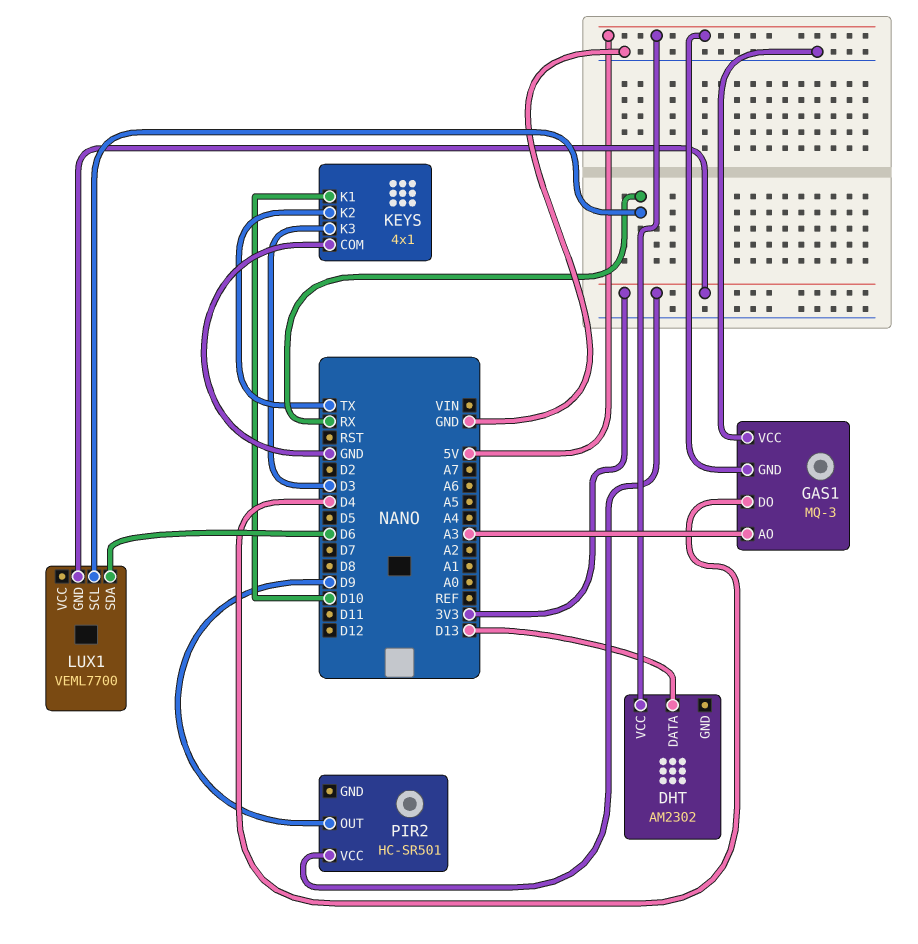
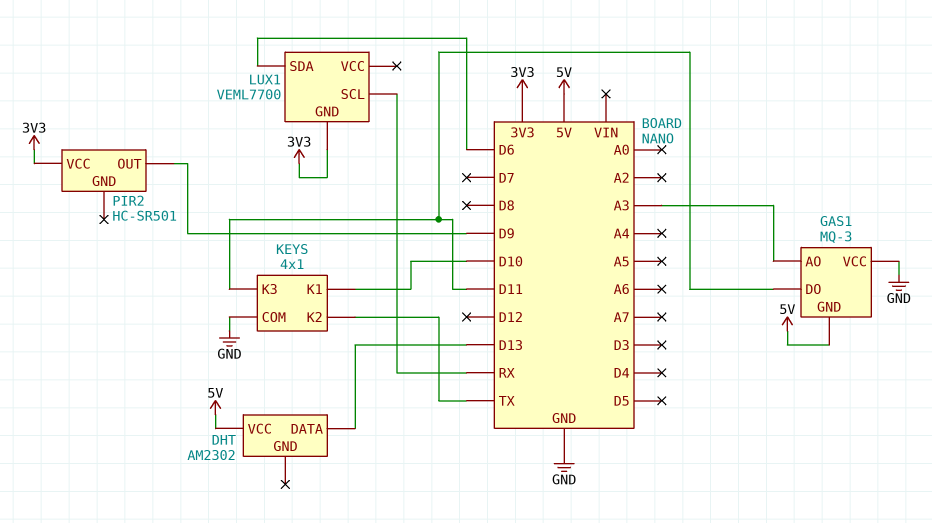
GAS1 pin DO: D4 -> D11
KEYS pin K3: D3 -> D11

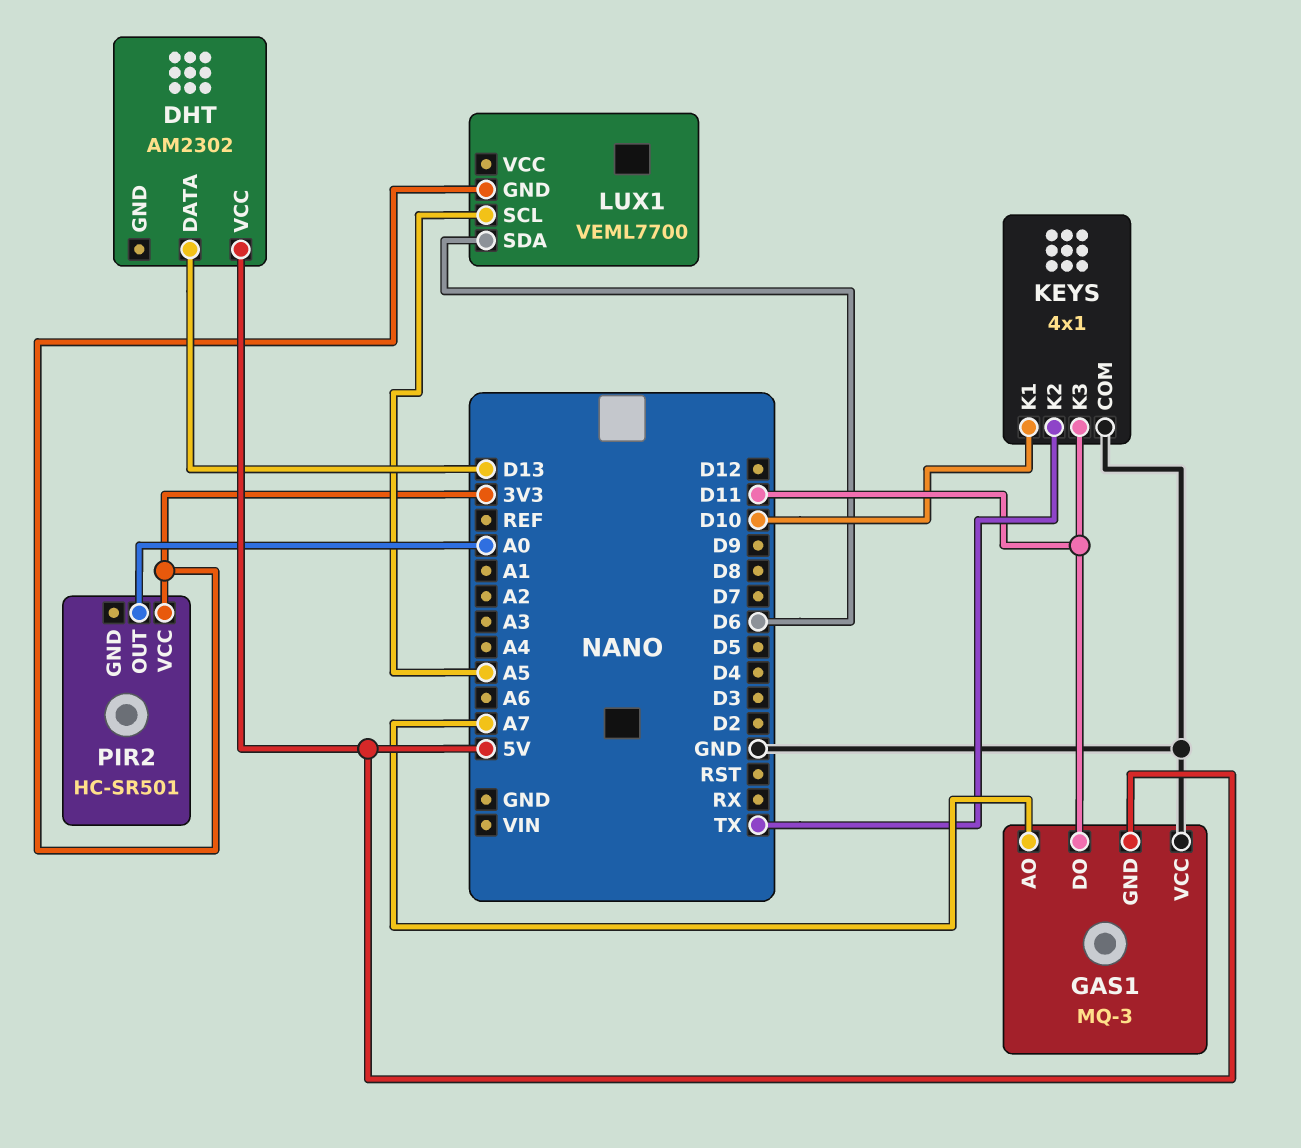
GAS1 pin AO: A3 -> A7
LUX1 pin SCL: RX -> A5
PIR2 pin OUT: D9 -> A0

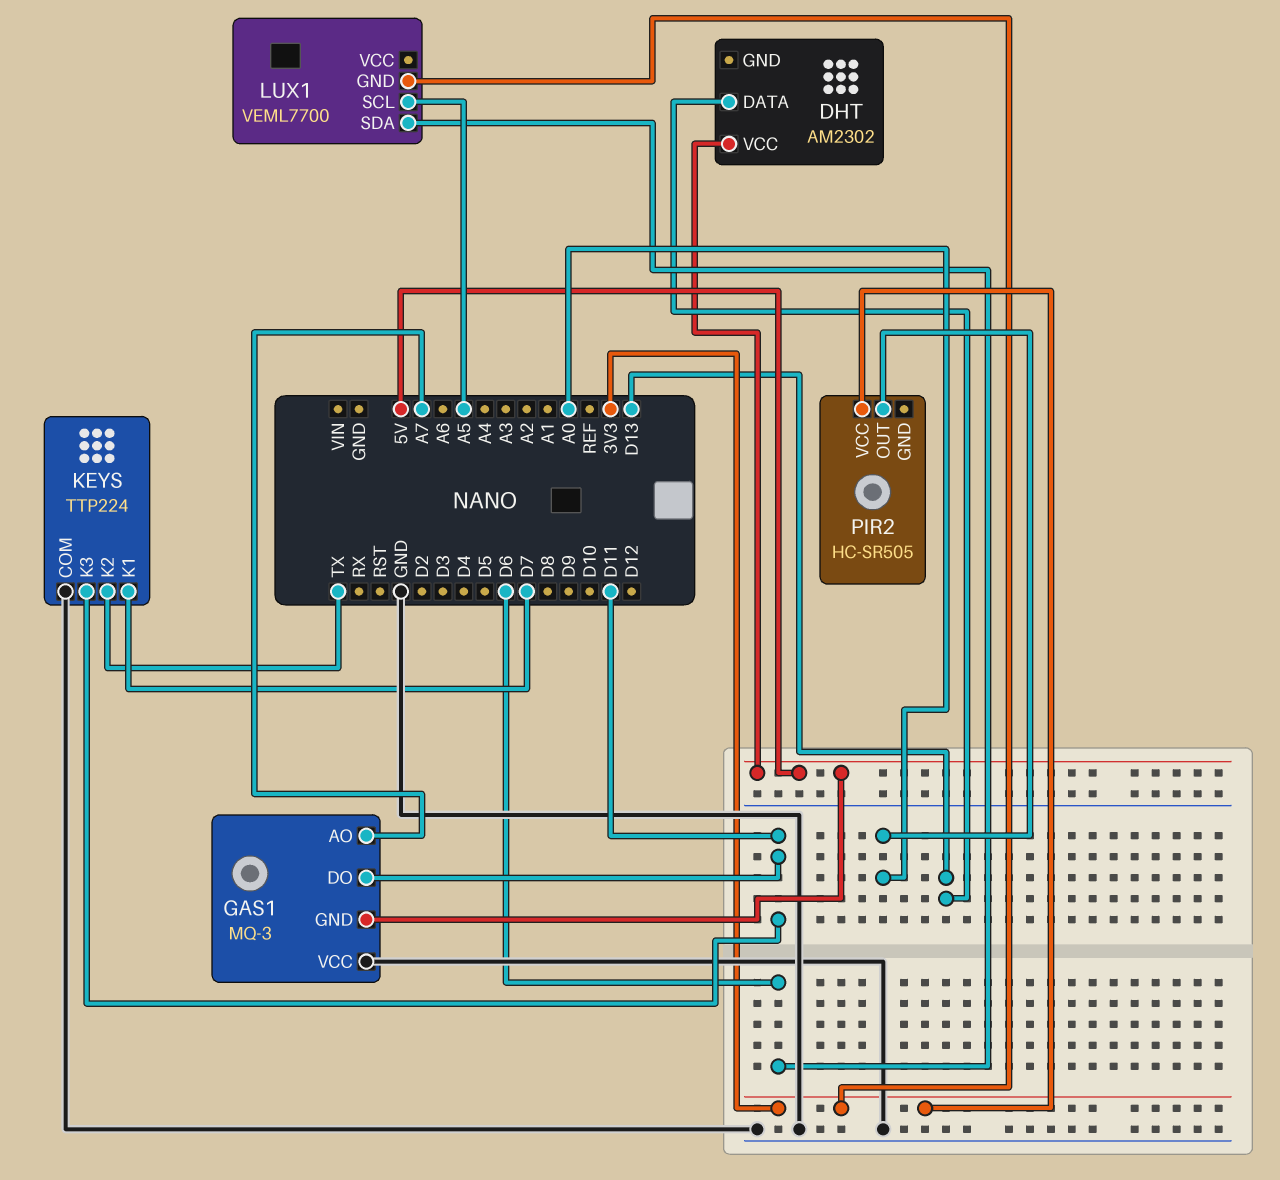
KEYS: 4x1 -> TTP224
KEYS pin K1: D10 -> D7
PIR2: HC-SR501 -> HC-SR505

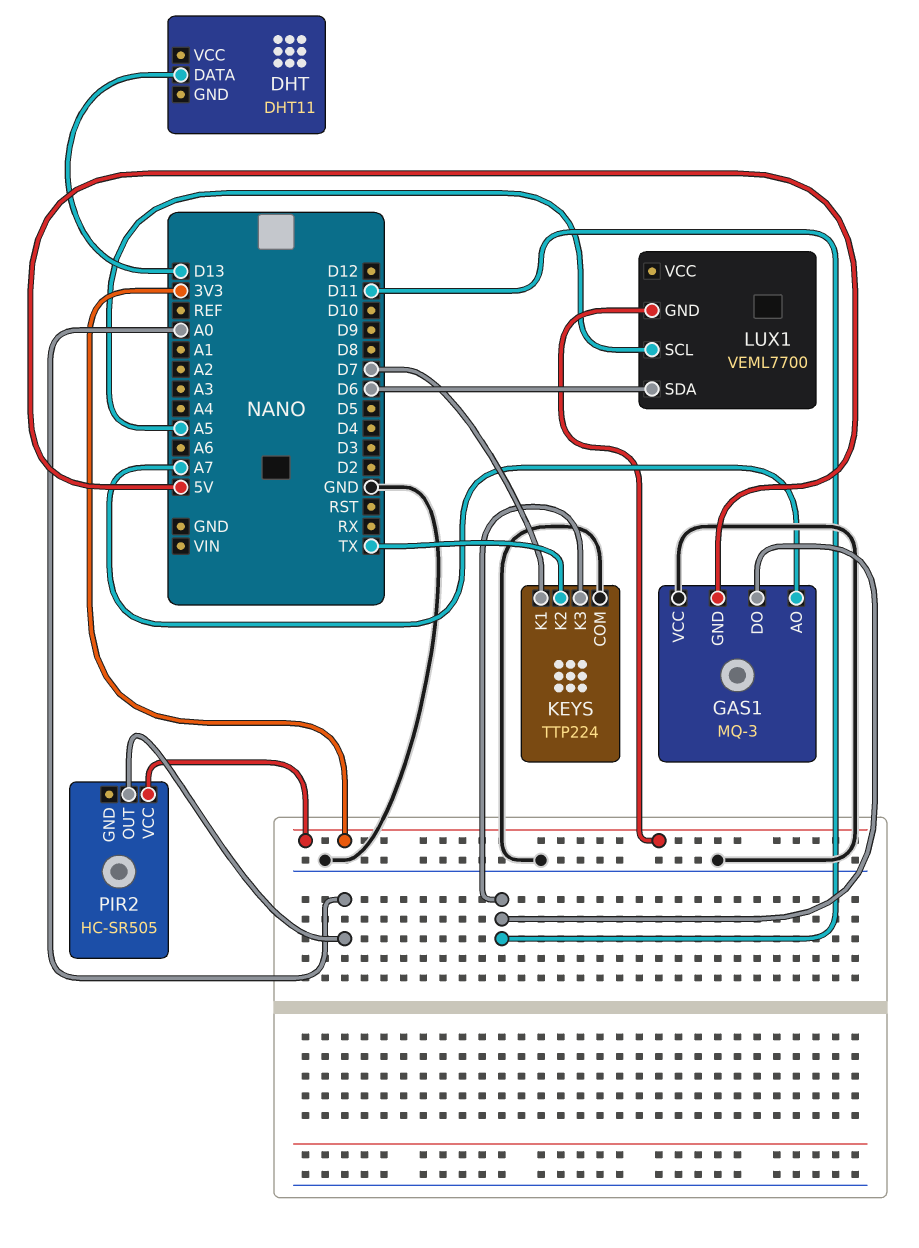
DHT: AM2302 -> DHT11
DHT pin VCC: 5V -> none

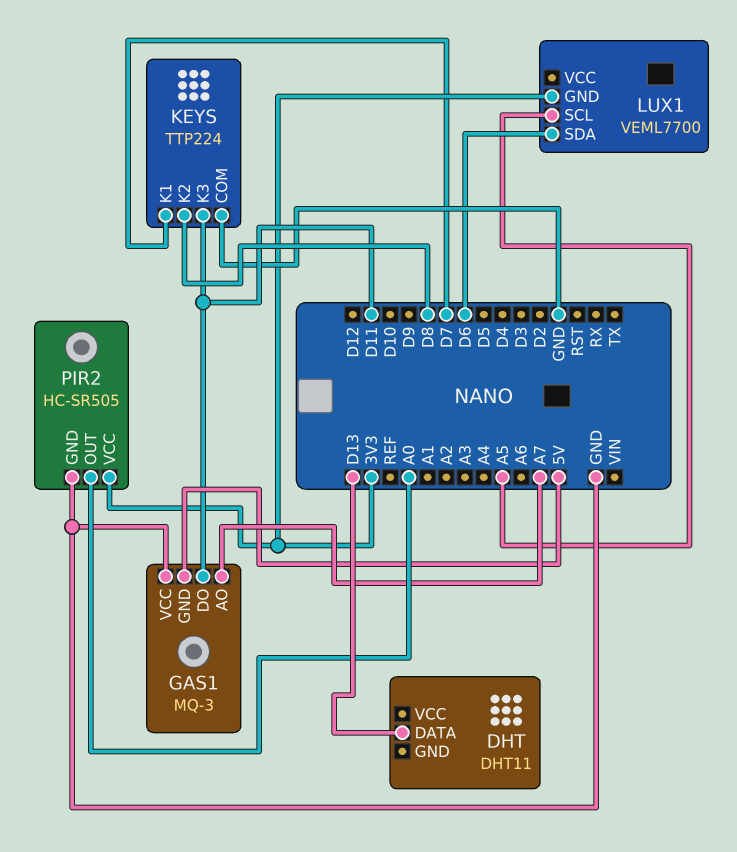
KEYS pin K2: TX -> D8
PIR2 pin GND: none -> GND

